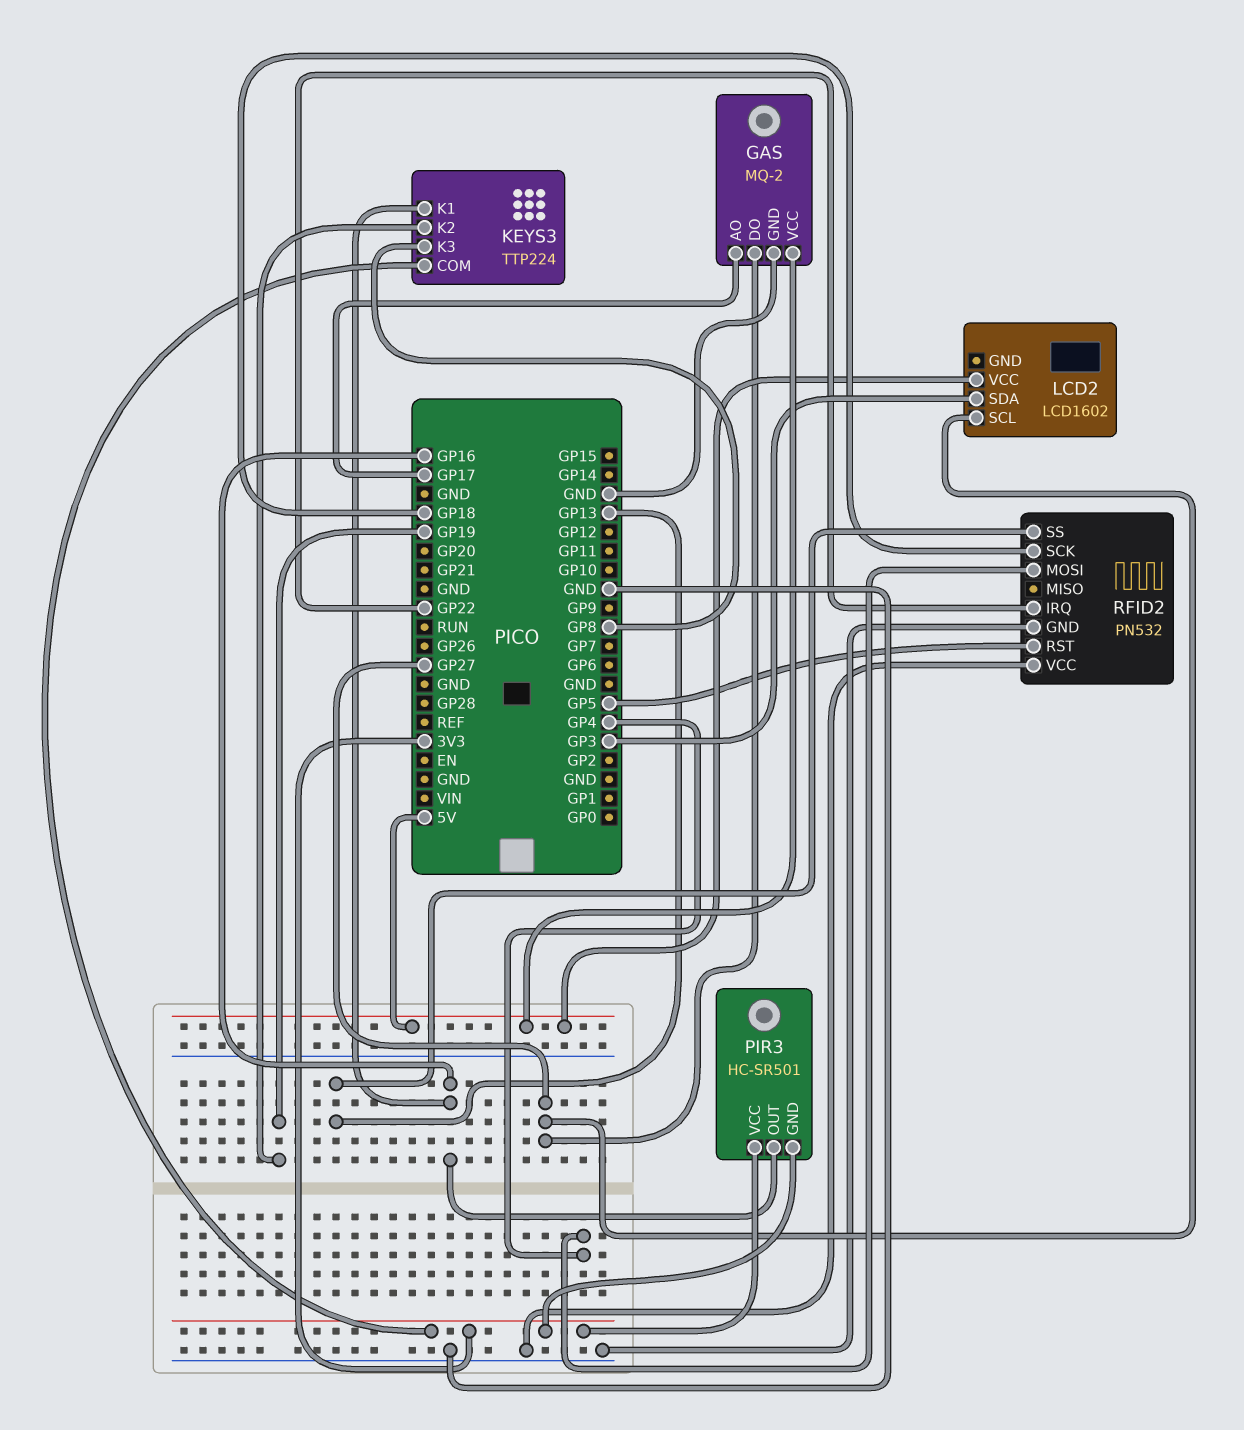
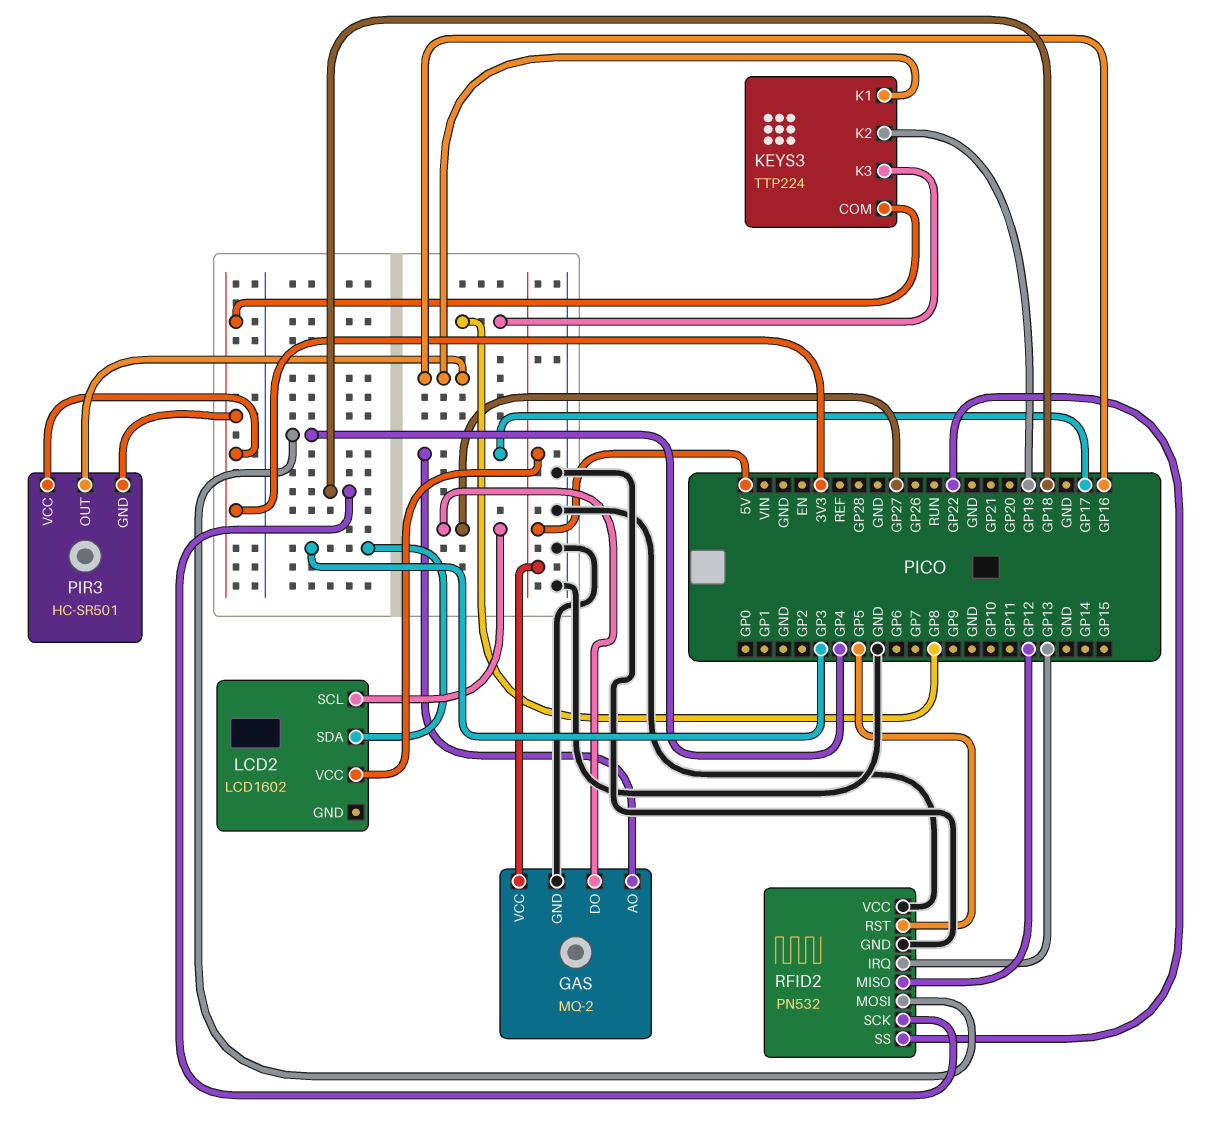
RFID2 pin IRQ: GP22 -> GP13
RFID2 pin MISO: none -> GP12
RFID2 pin SS: GP13 -> GP22

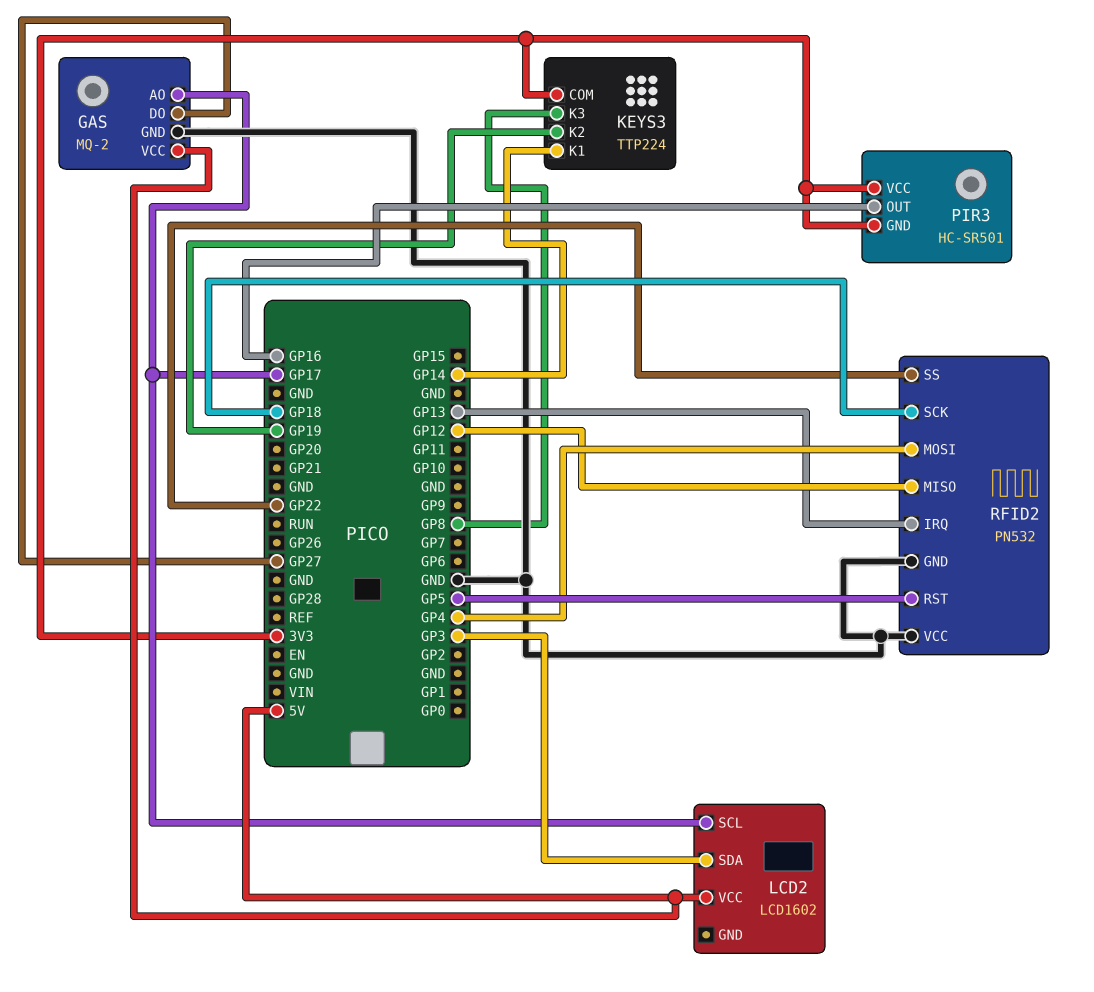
KEYS3 pin K1: GP16 -> GP14
LCD2 pin SCL: GP27 -> GP17

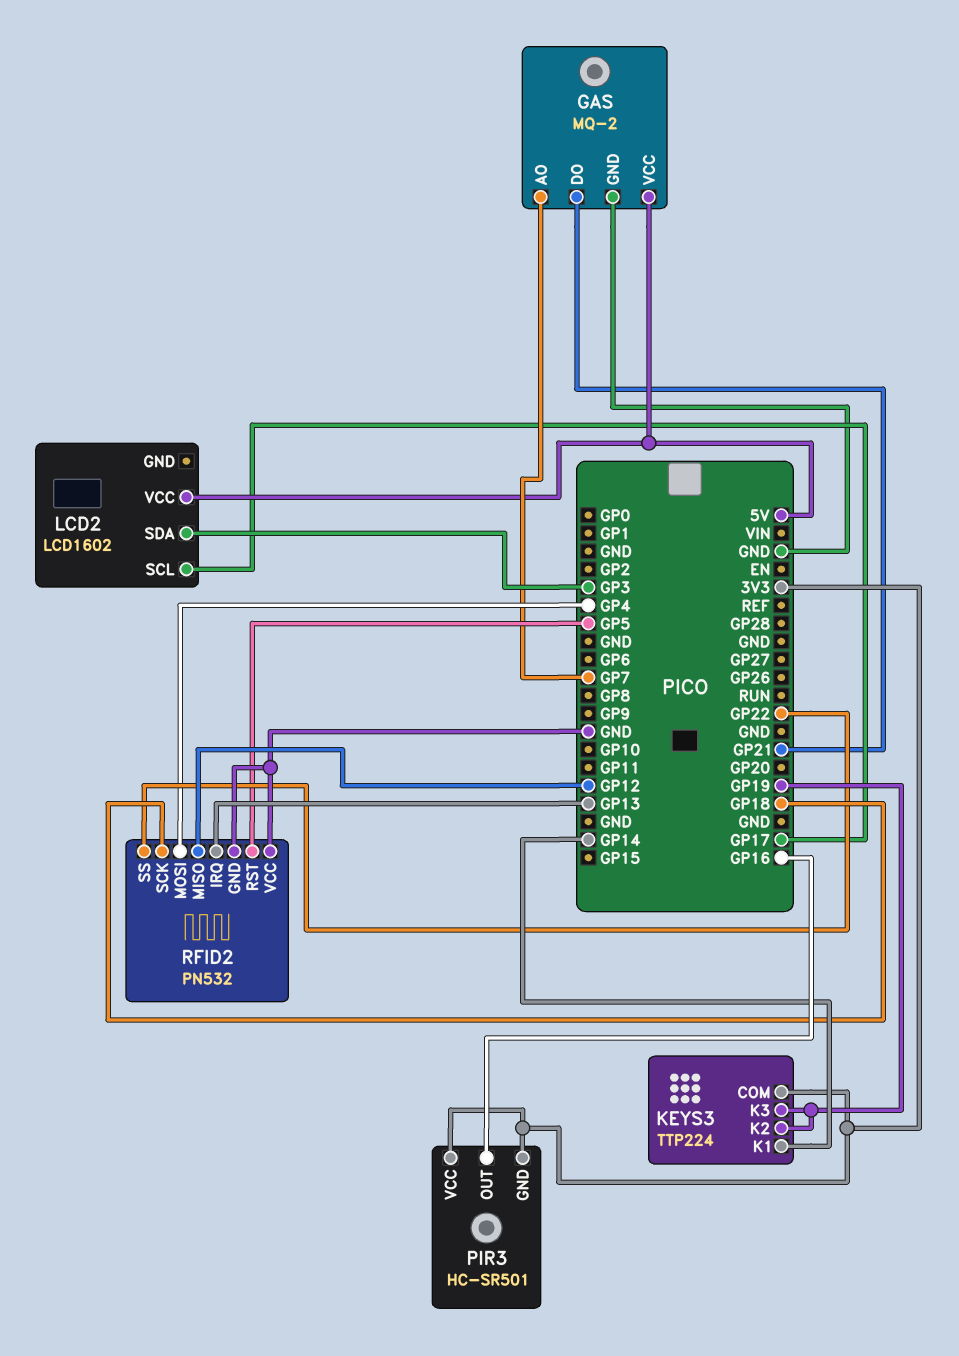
GAS pin AO: GP17 -> GP7
GAS pin DO: GP27 -> GP21
KEYS3 pin K3: GP8 -> GP19

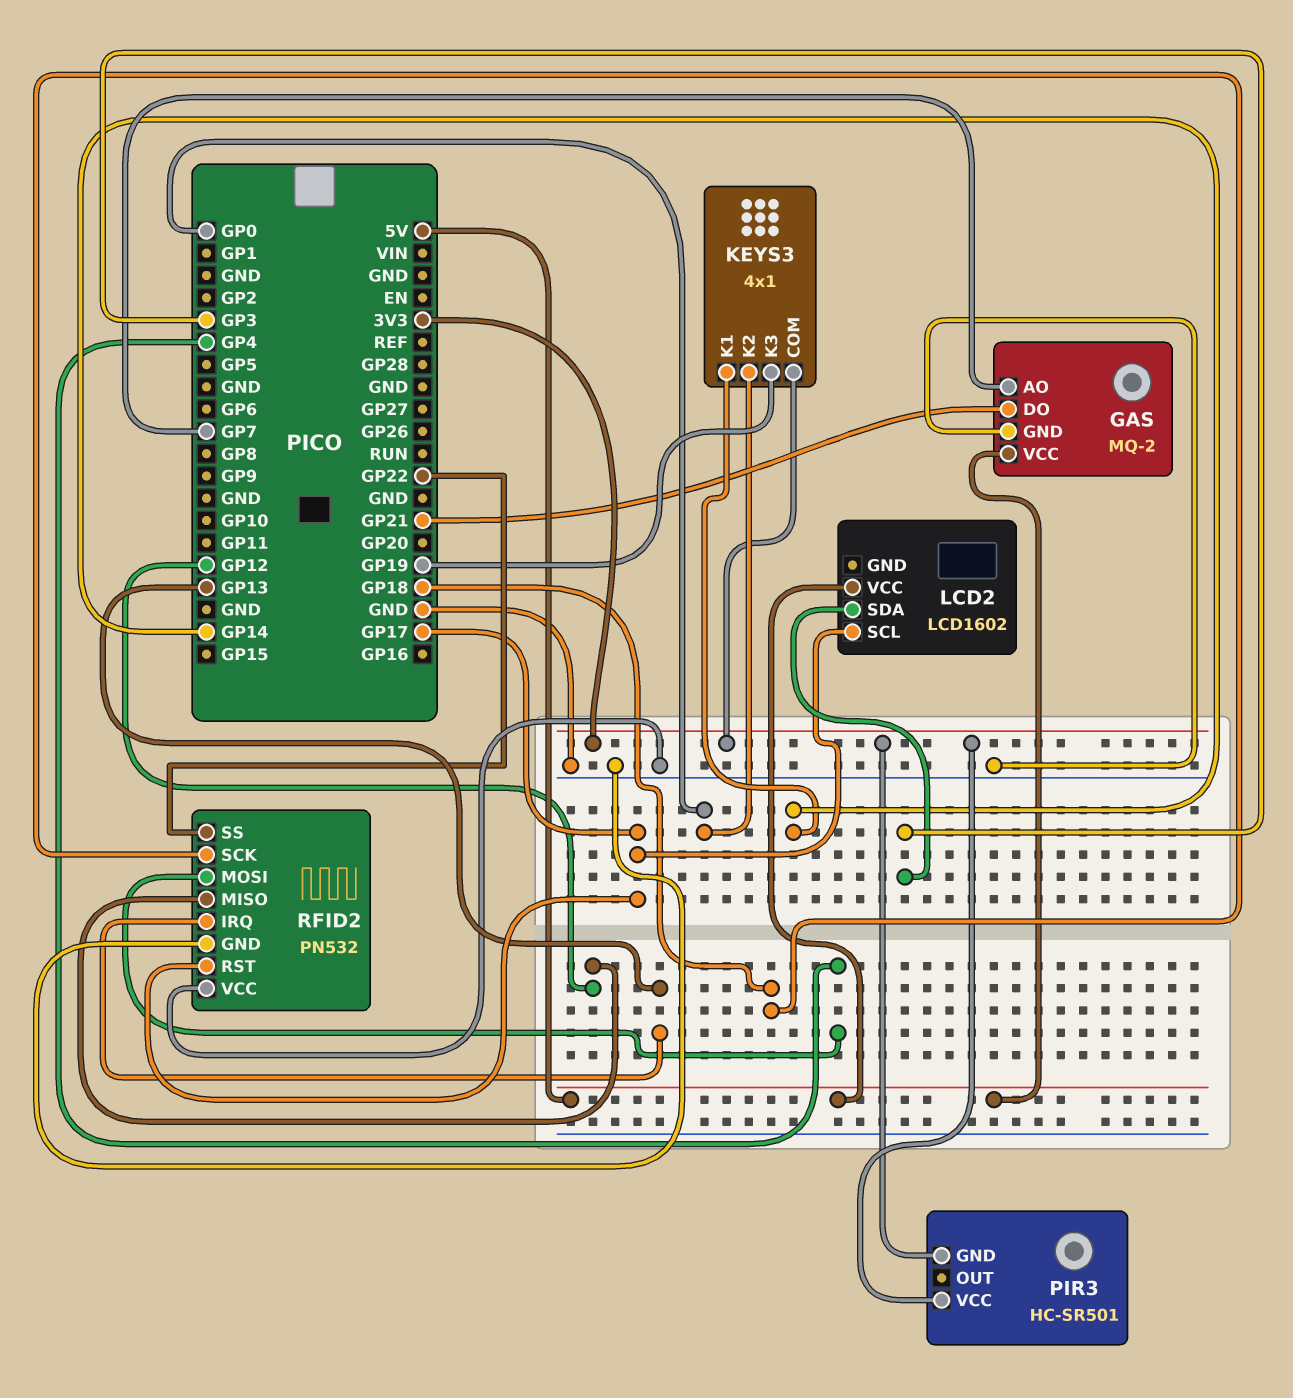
KEYS3: TTP224 -> 4x1
KEYS3 pin K2: GP19 -> GP0
PIR3 pin OUT: GP16 -> none
RFID2 pin RST: GP5 -> GP17

